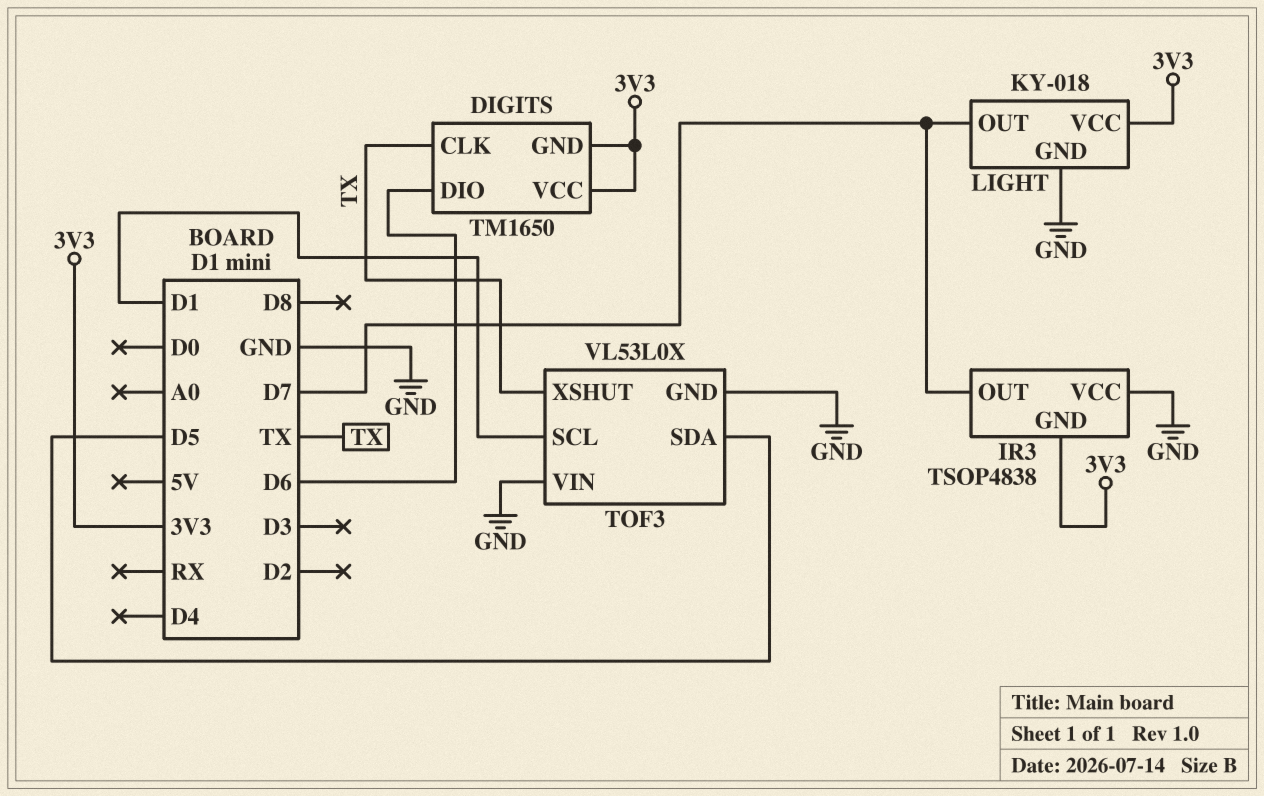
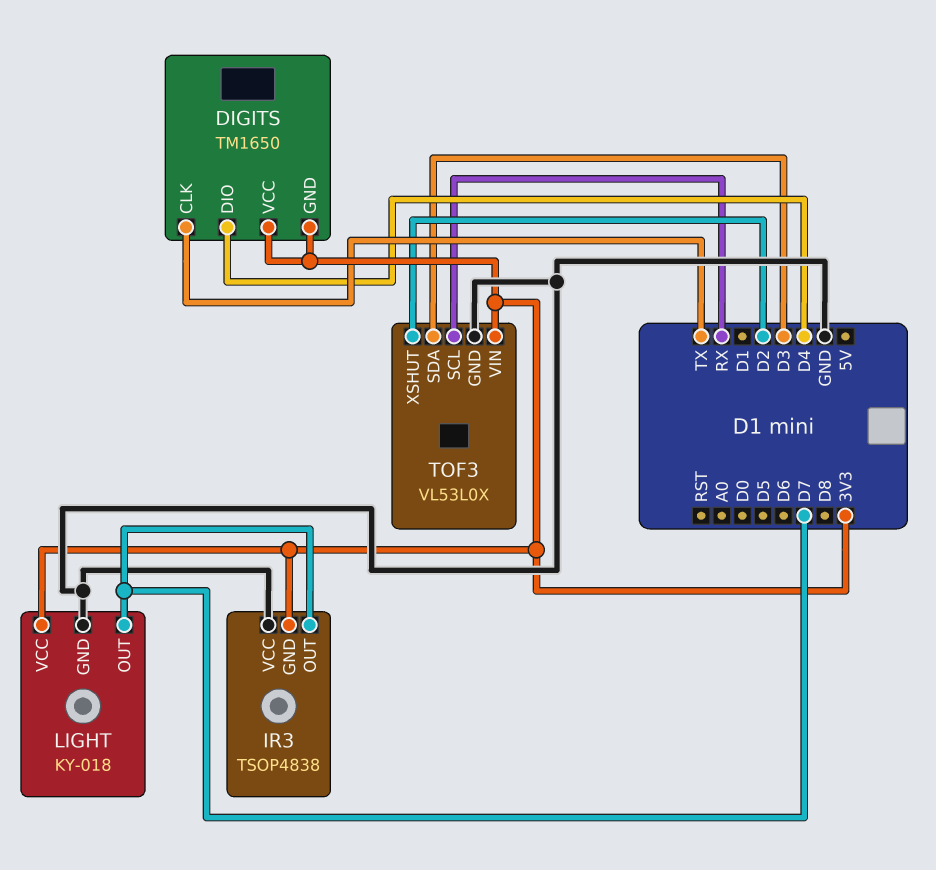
DIGITS pin DIO: D6 -> D4
TOF3 pin SCL: D1 -> RX
TOF3 pin SDA: D5 -> D3
TOF3 pin VIN: GND -> 3V3
TOF3 pin XSHUT: TX -> D2

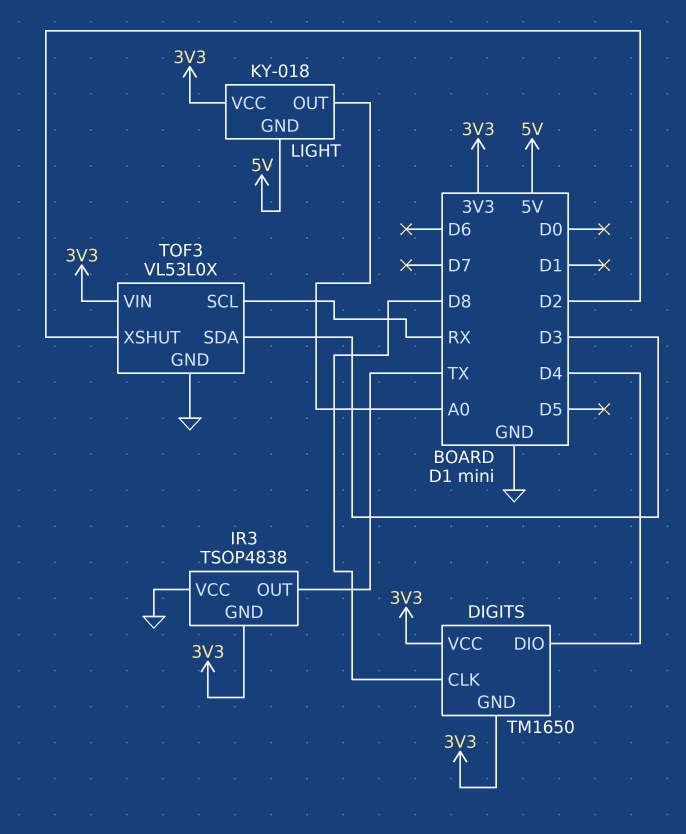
DIGITS pin CLK: TX -> D8
IR3 pin OUT: D7 -> TX
LIGHT pin GND: GND -> 5V
LIGHT pin OUT: D7 -> A0

